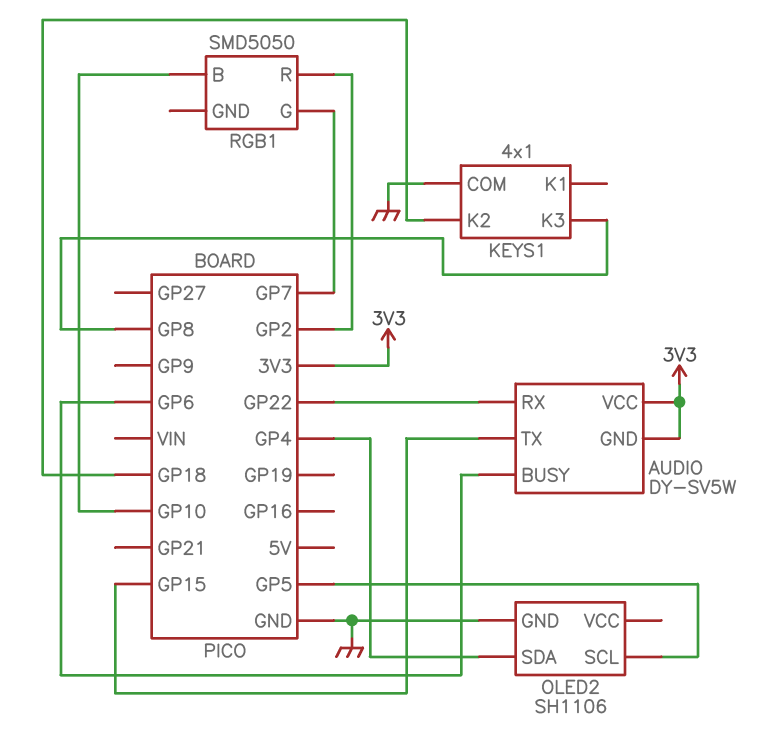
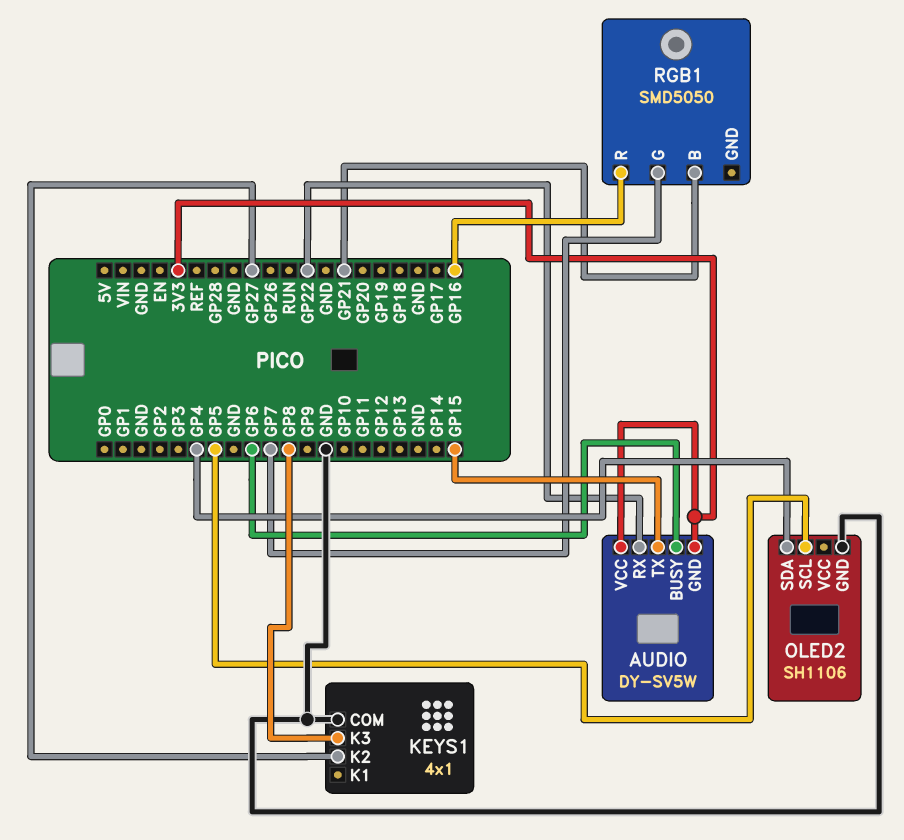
KEYS1 pin K2: GP18 -> GP27
RGB1 pin B: GP10 -> GP21
RGB1 pin R: GP2 -> GP16

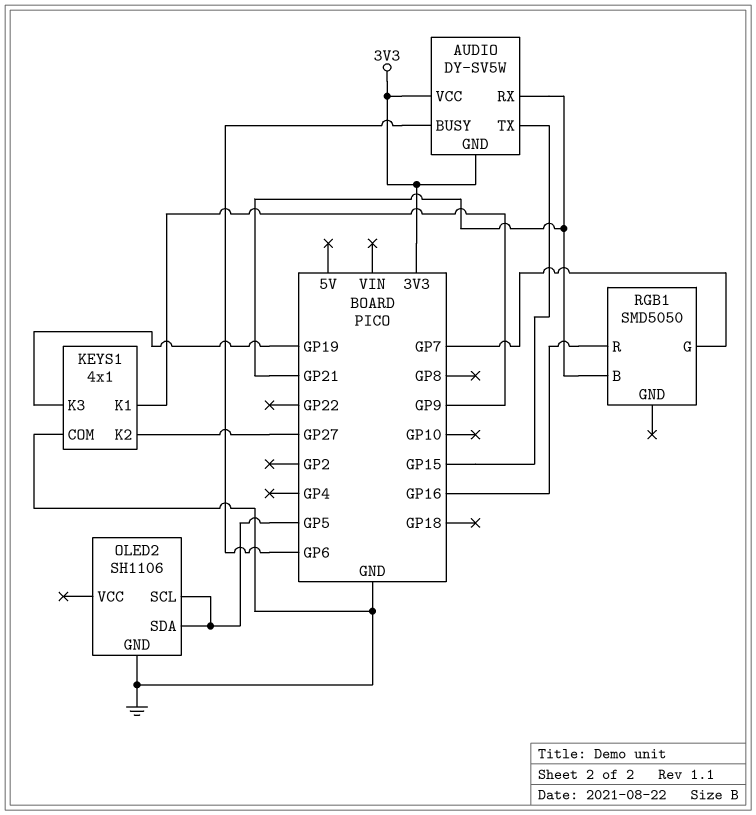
AUDIO pin RX: GP22 -> GP21
KEYS1 pin K1: none -> GP9
KEYS1 pin K3: GP8 -> GP19
OLED2 pin SDA: GP4 -> GP5

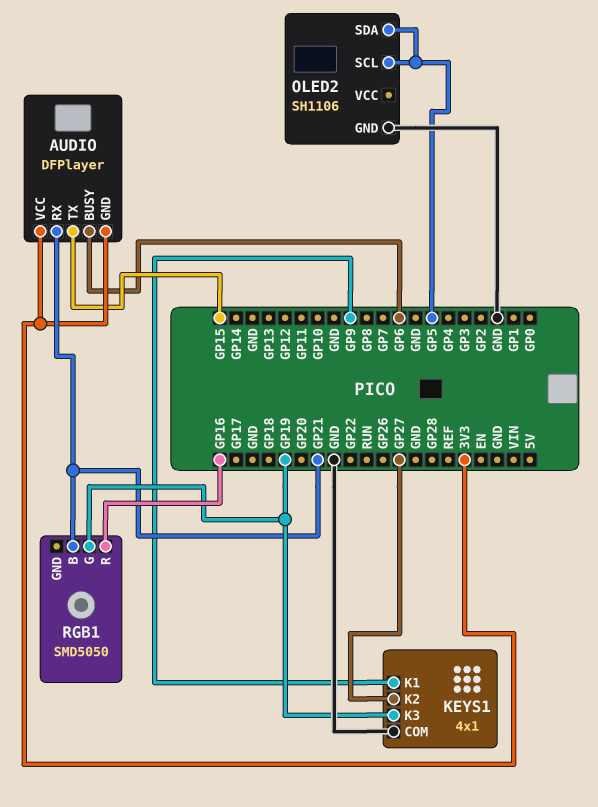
AUDIO: DY-SV5W -> DFPlayer
RGB1 pin G: GP7 -> GP19

